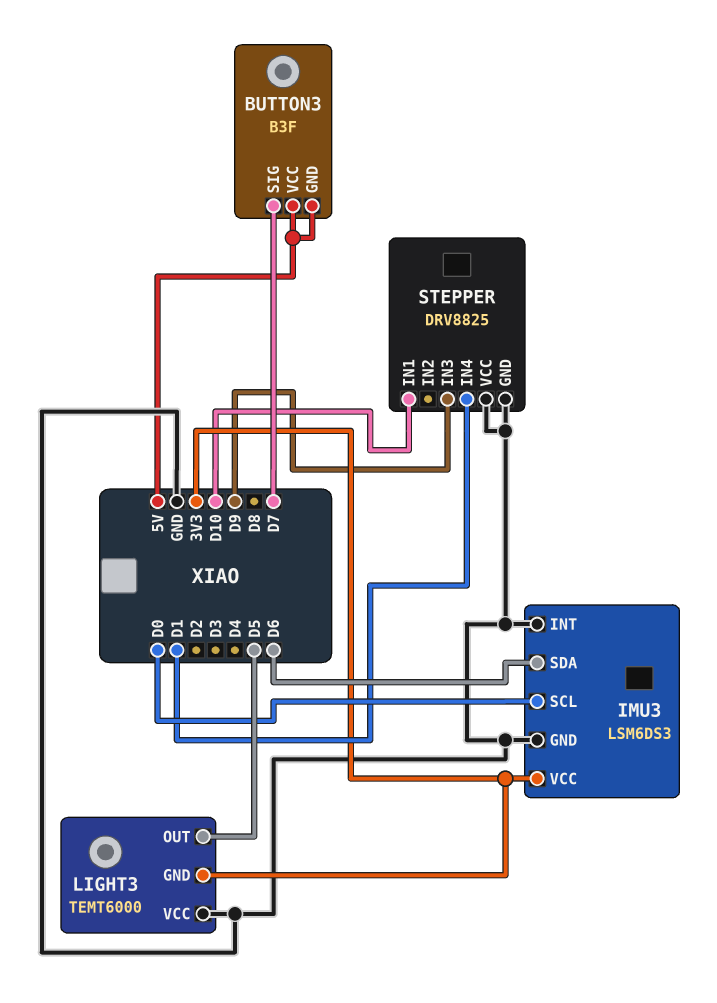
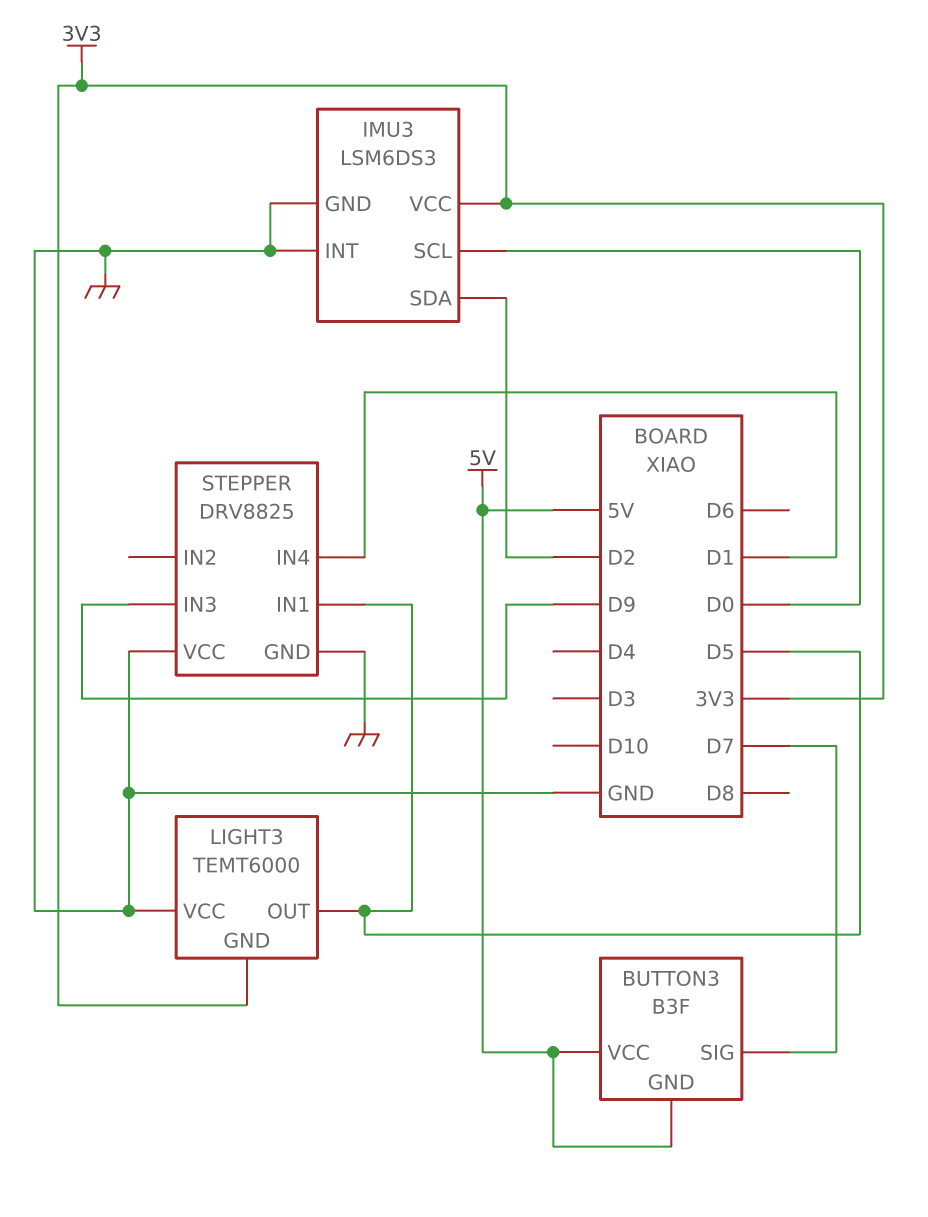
IMU3 pin SDA: D6 -> D2
STEPPER pin IN1: D10 -> D5

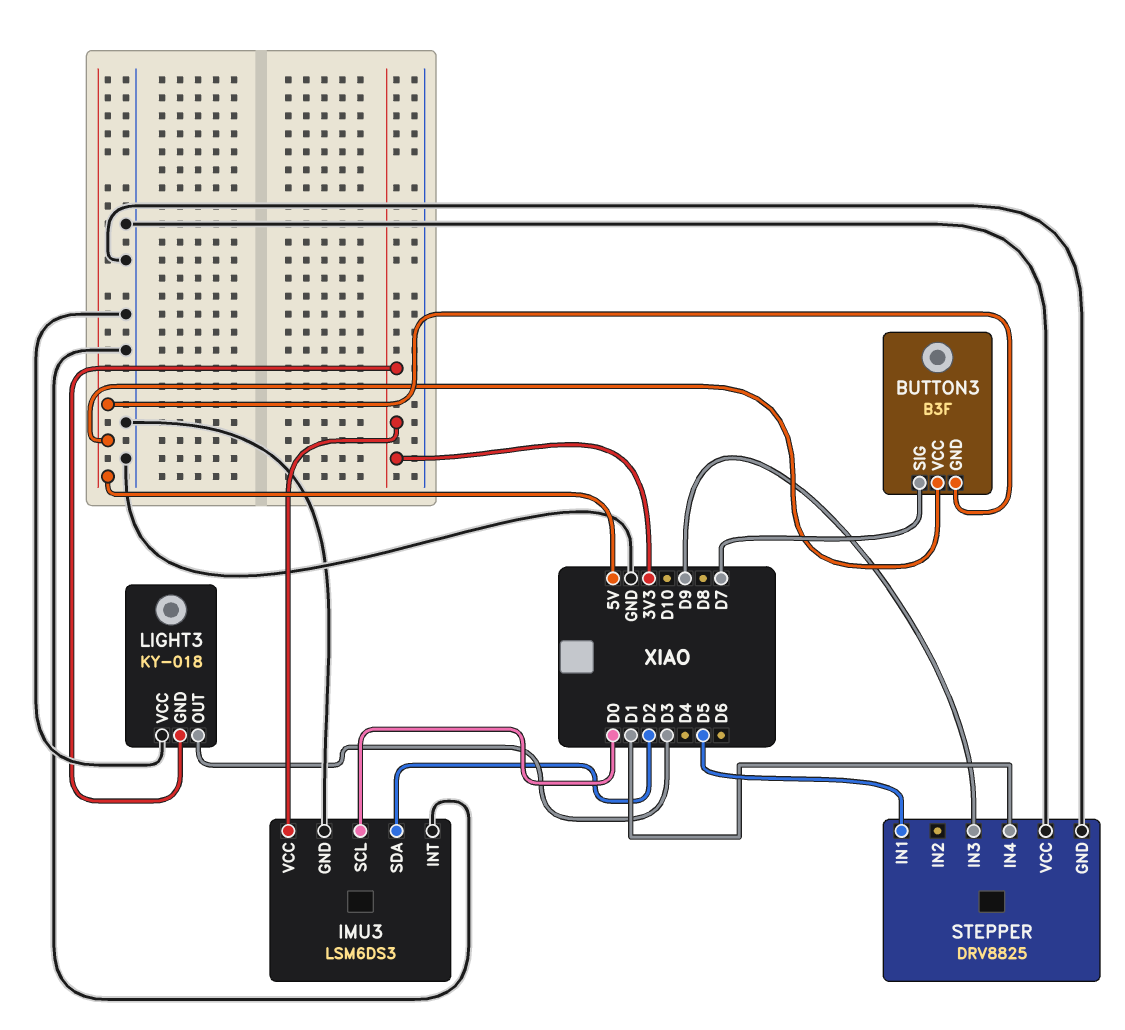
LIGHT3: TEMT6000 -> KY-018
LIGHT3 pin OUT: D5 -> D3

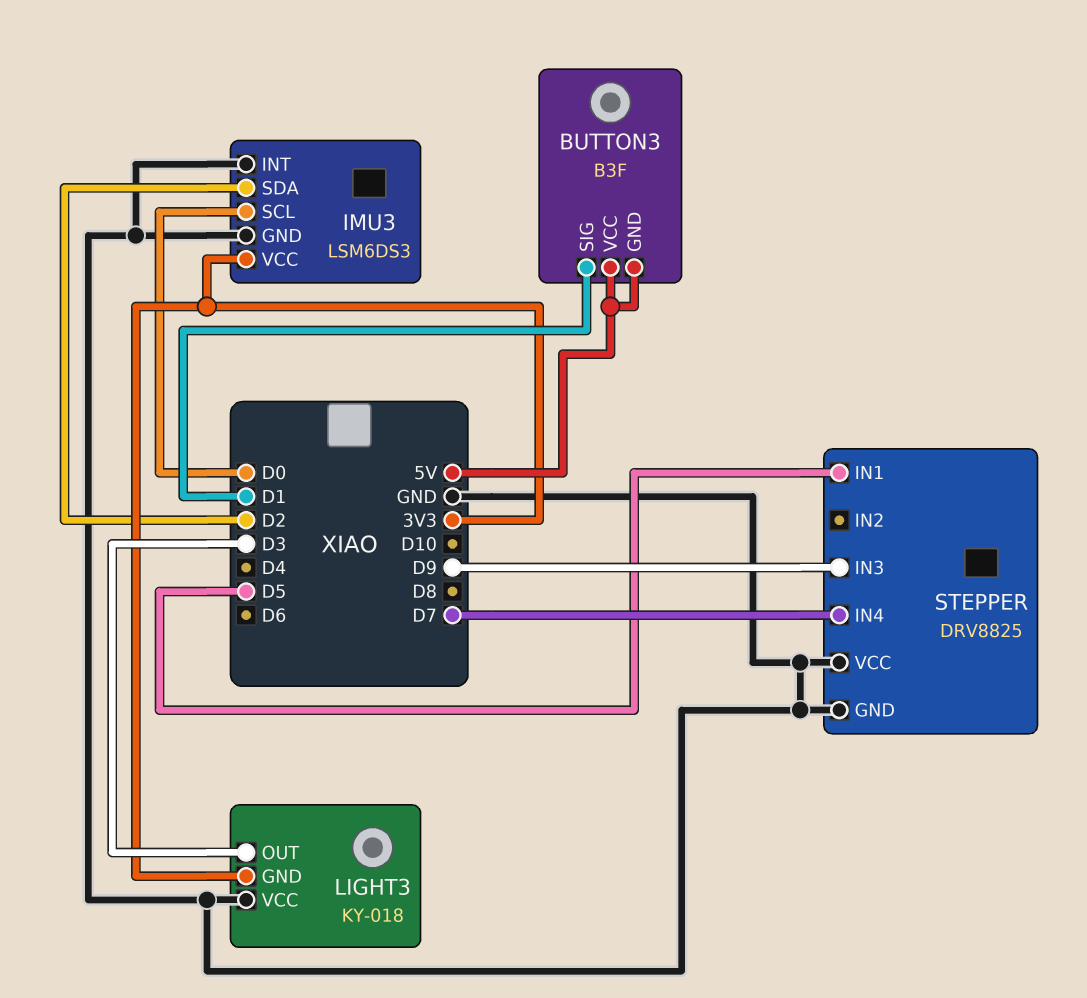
BUTTON3 pin SIG: D7 -> D1
STEPPER pin IN4: D1 -> D7

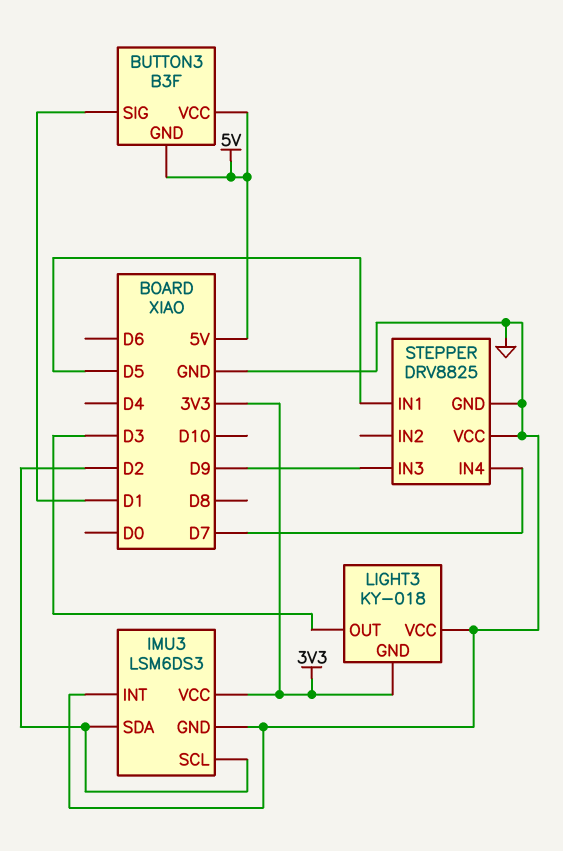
IMU3 pin SCL: D0 -> D2

